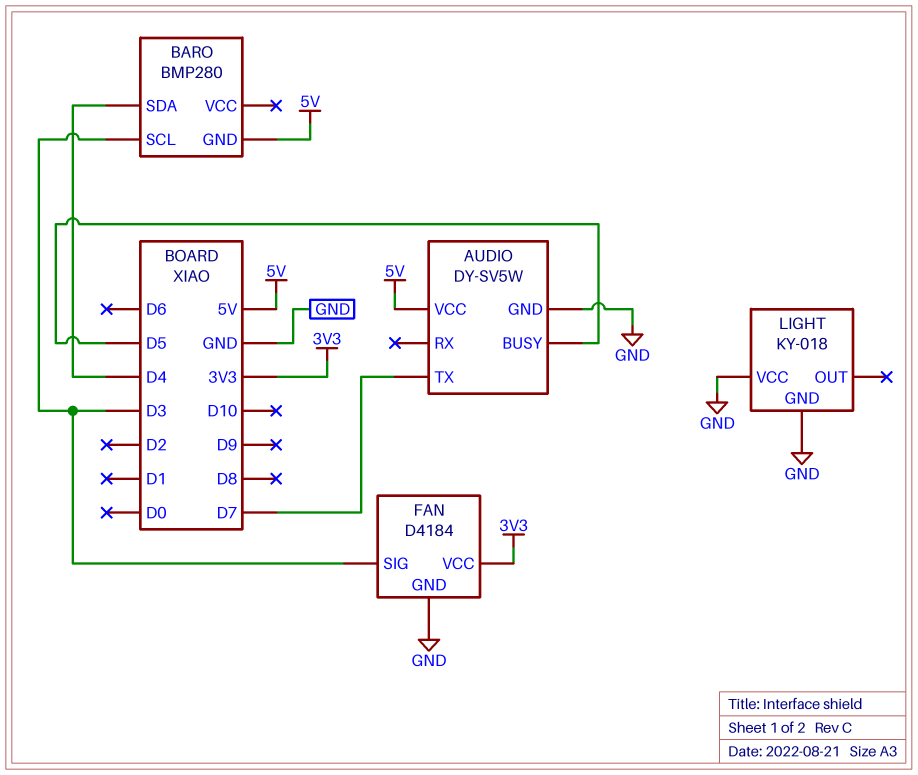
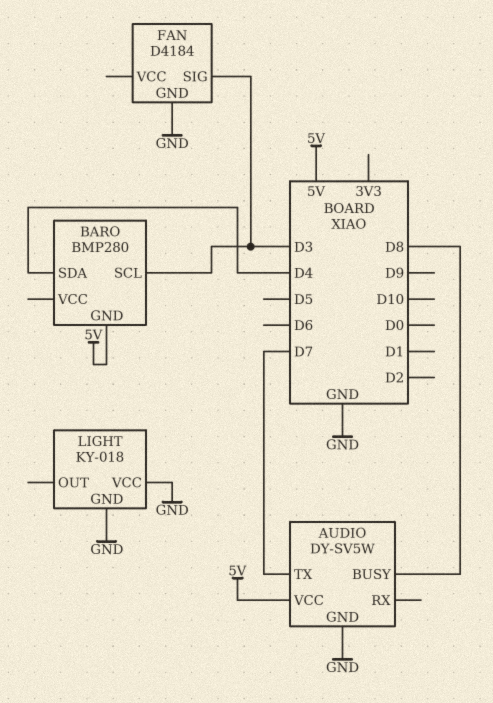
AUDIO pin BUSY: D5 -> D8
FAN pin VCC: 3V3 -> none

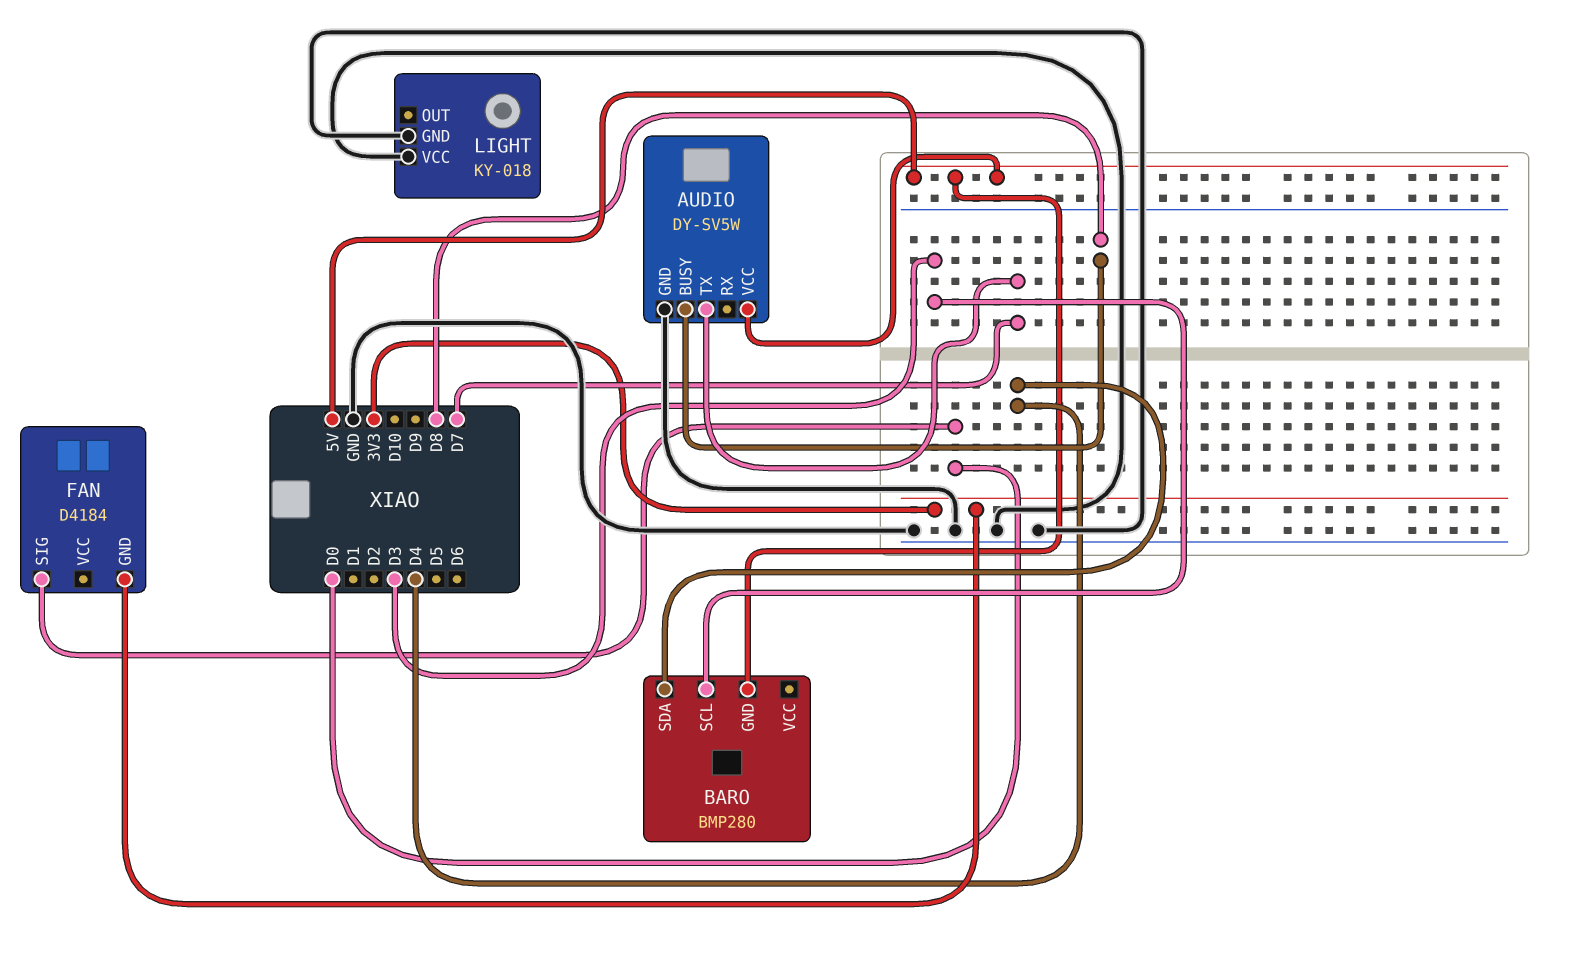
FAN pin GND: GND -> 3V3
FAN pin SIG: D3 -> D0

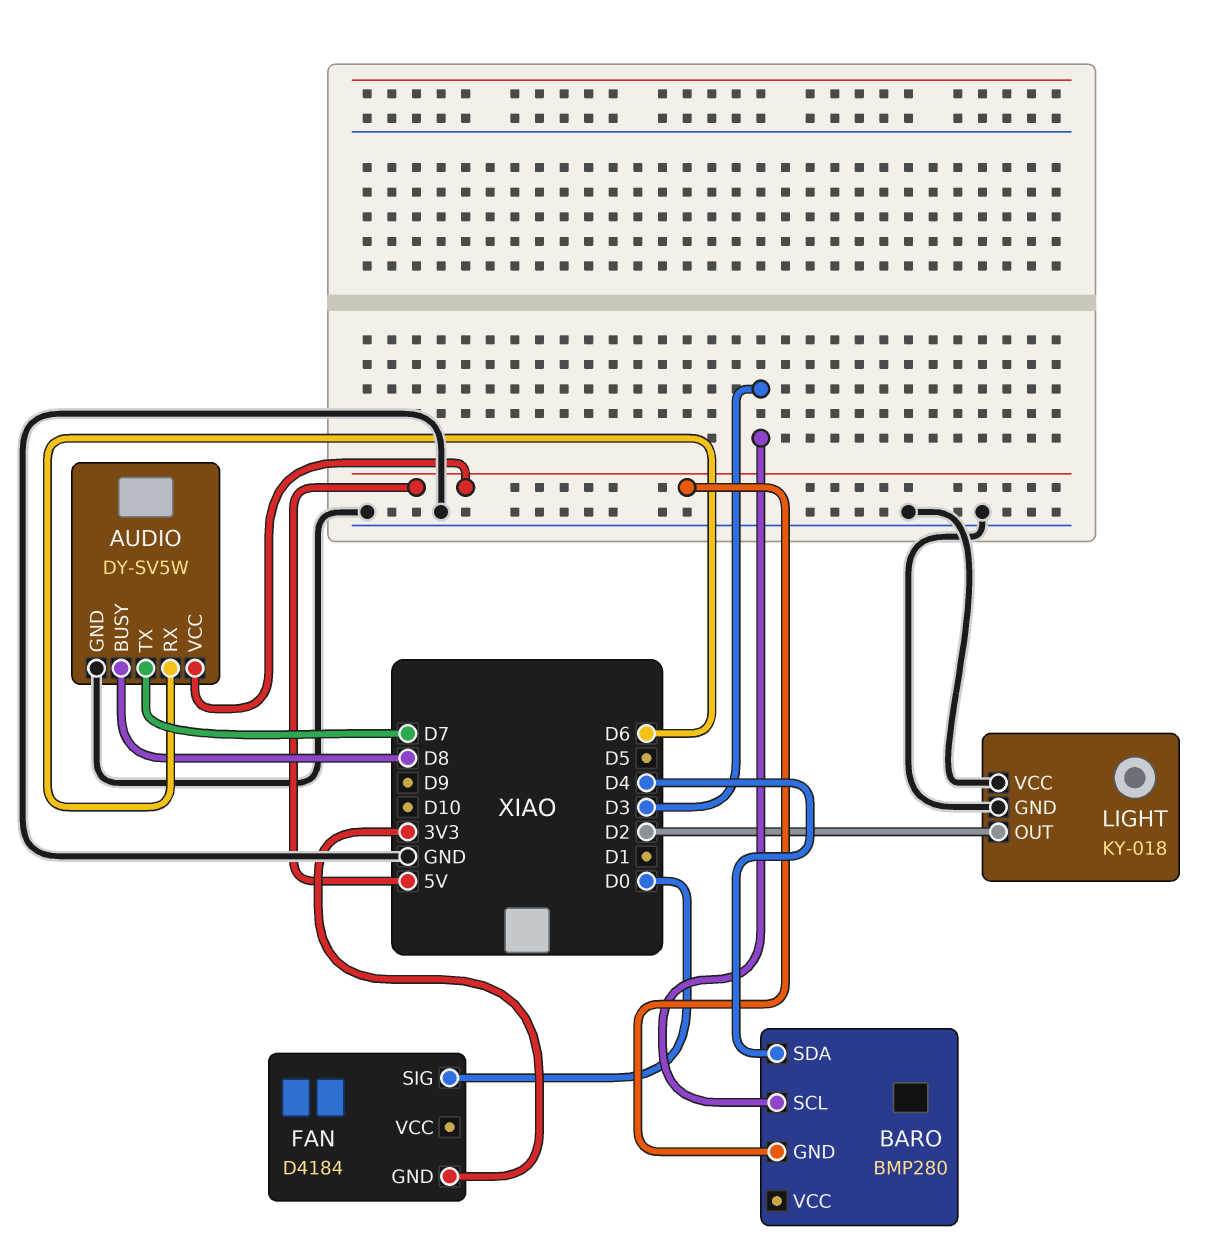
AUDIO pin RX: none -> D6
LIGHT pin OUT: none -> D2

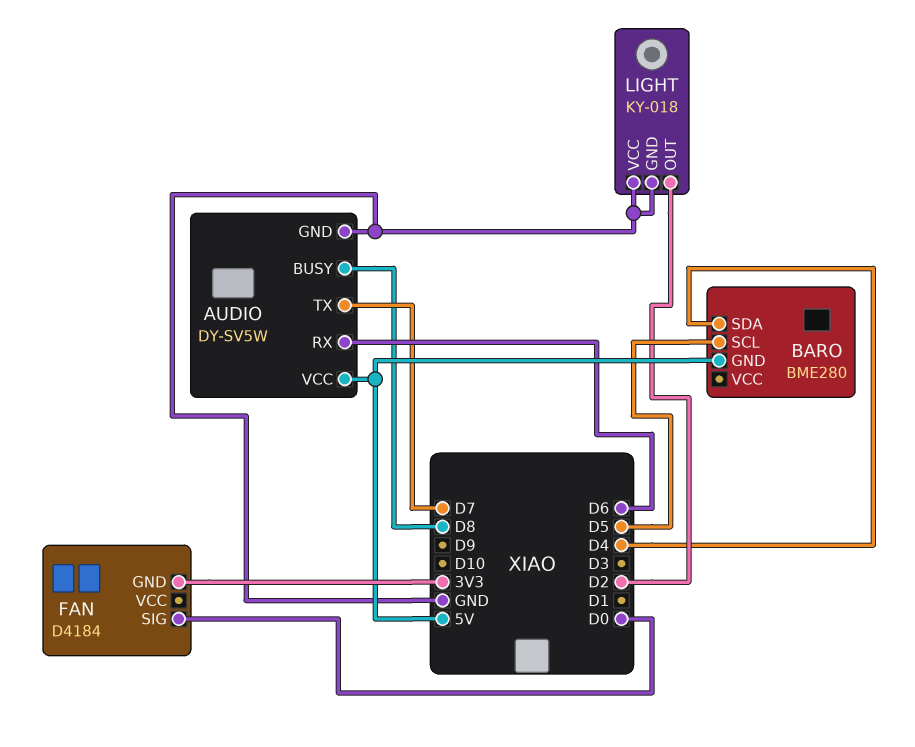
BARO: BMP280 -> BME280
BARO pin SCL: D3 -> D5

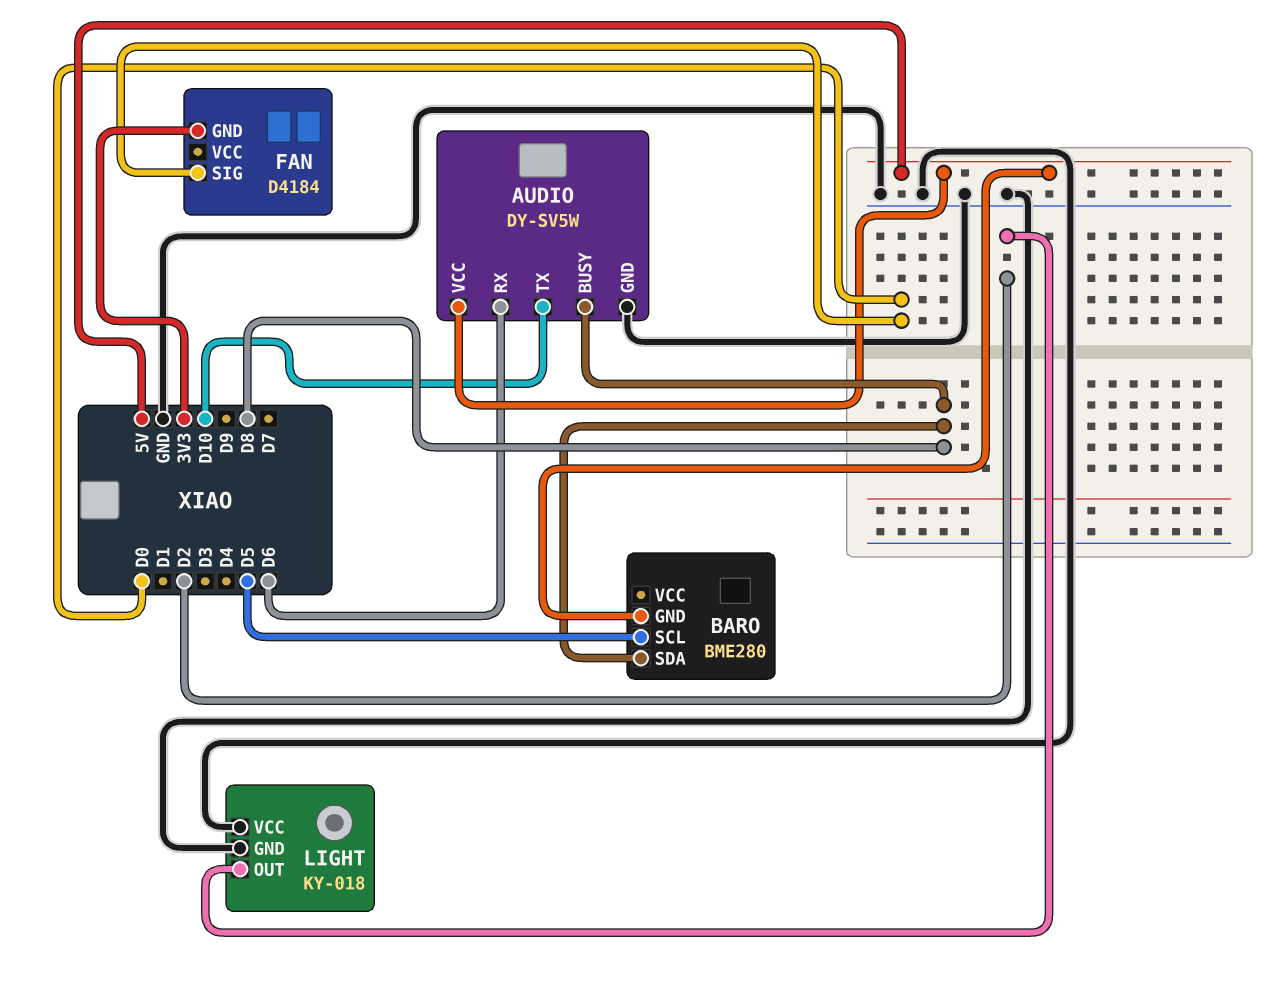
AUDIO pin TX: D7 -> D10
BARO pin SDA: D4 -> D8

